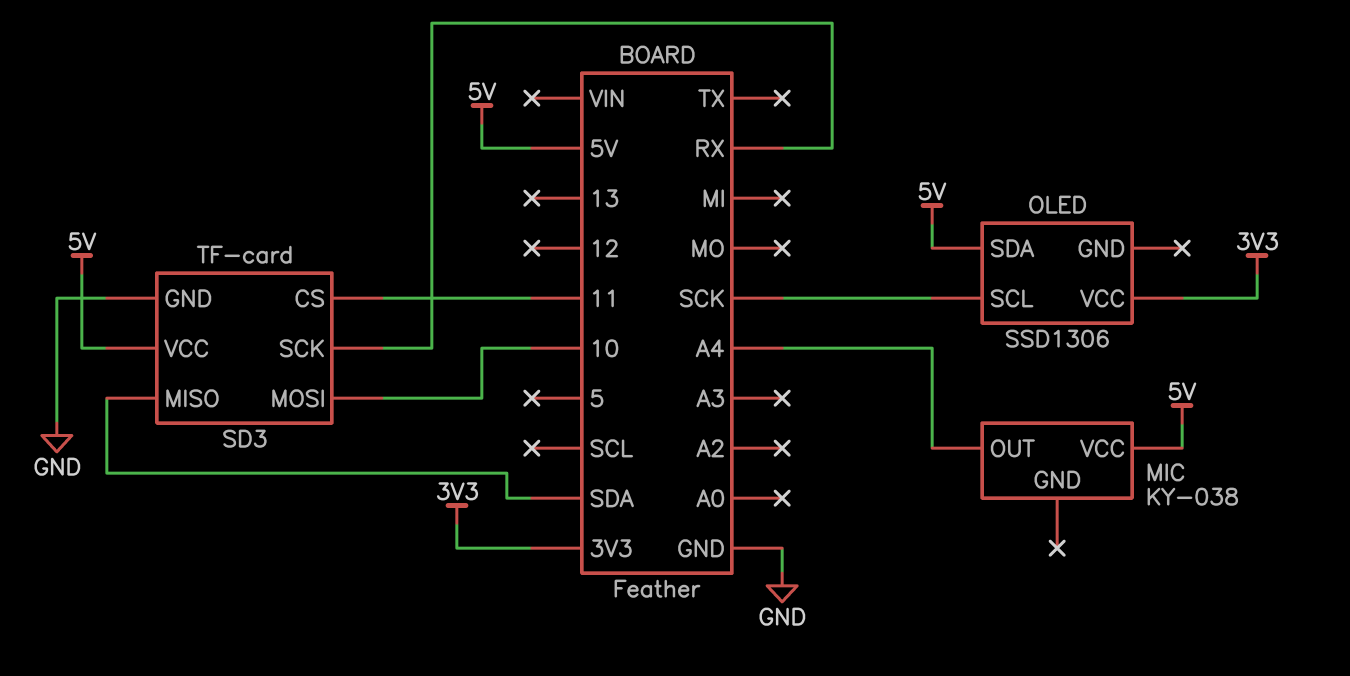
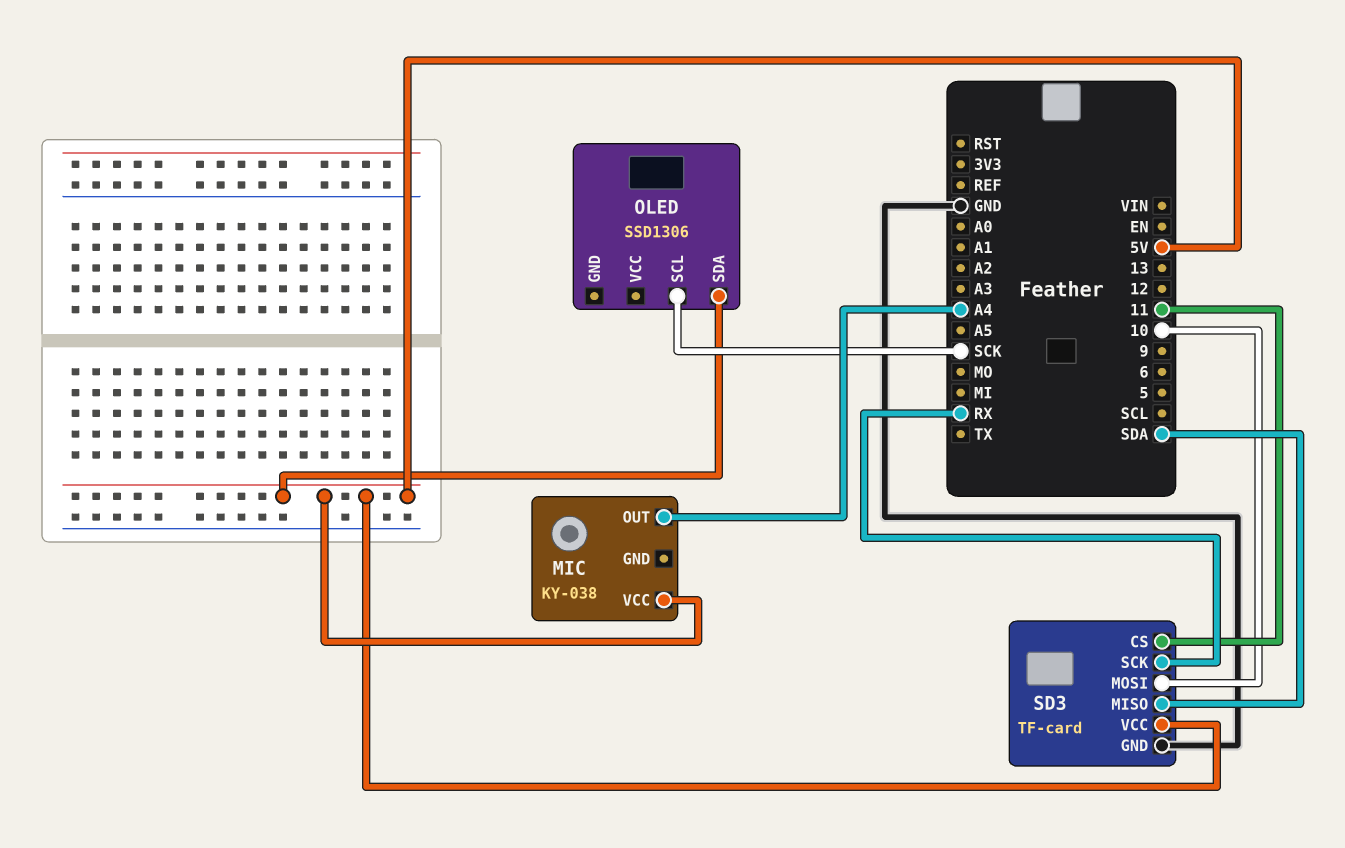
OLED pin VCC: 3V3 -> none

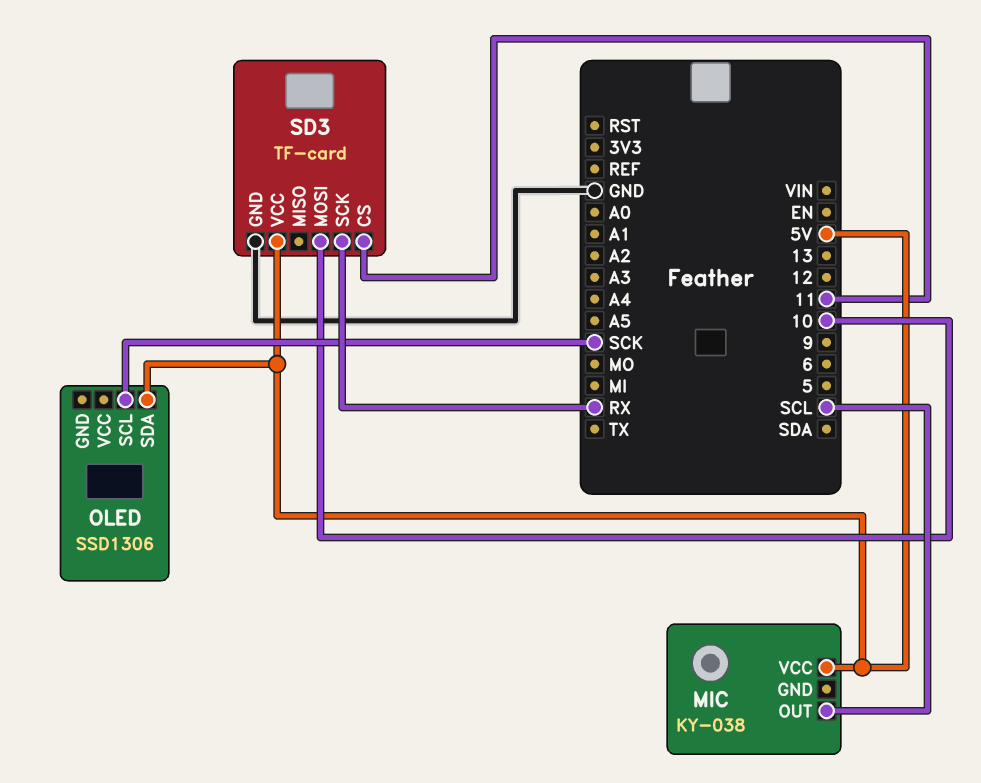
MIC pin OUT: A4 -> SCL
SD3 pin MISO: SDA -> none

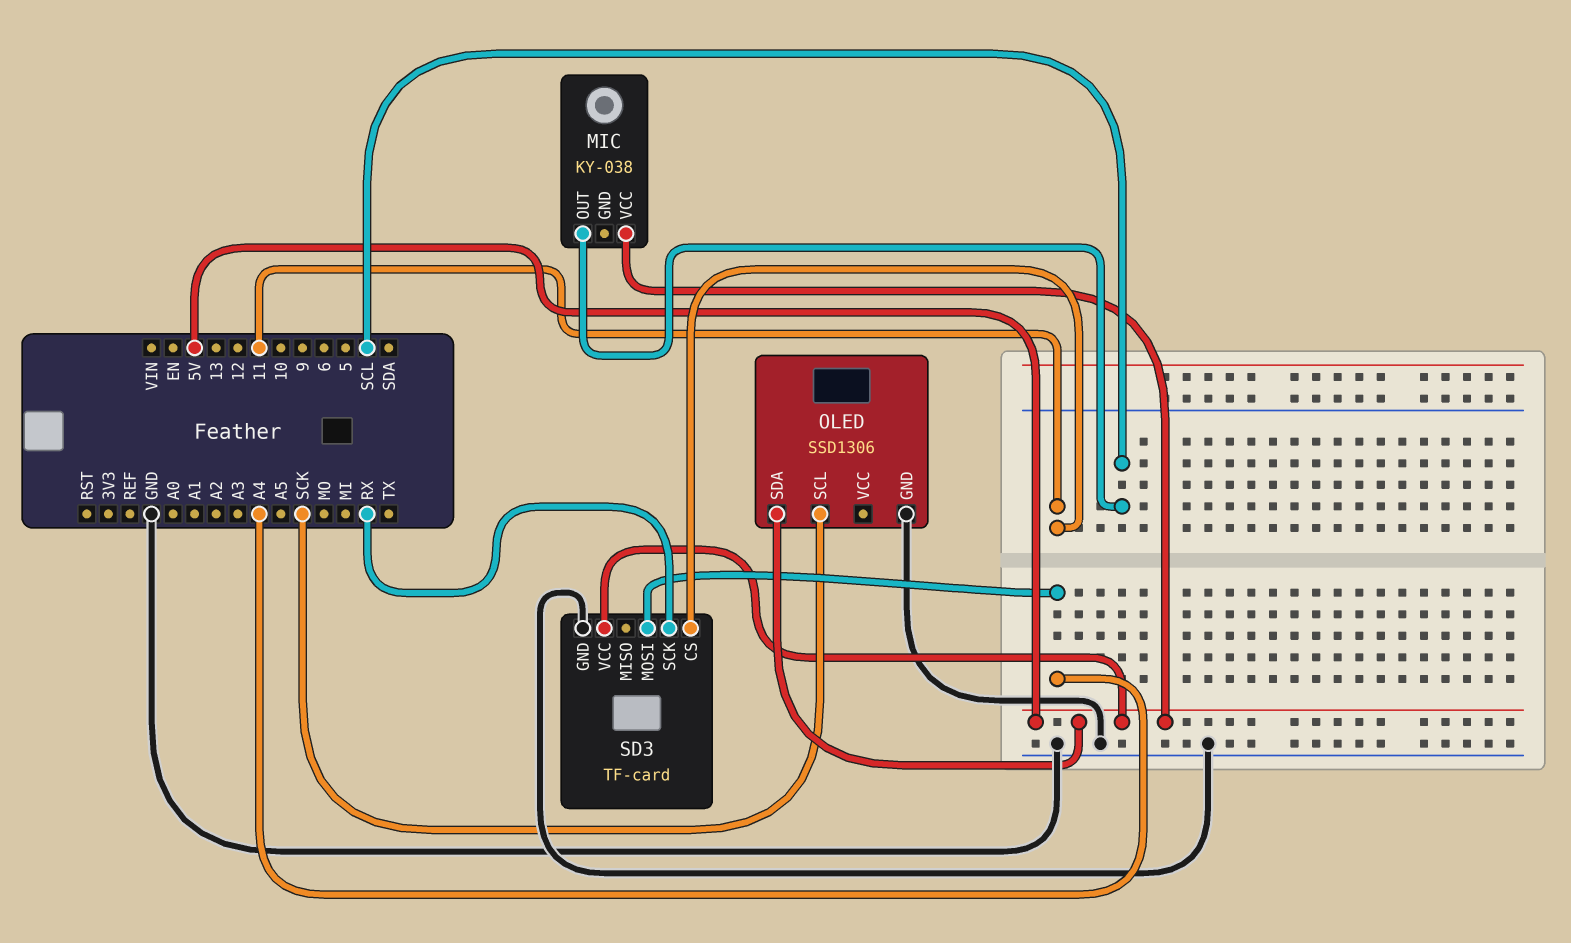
OLED pin GND: none -> GND
SD3 pin MOSI: 10 -> A4

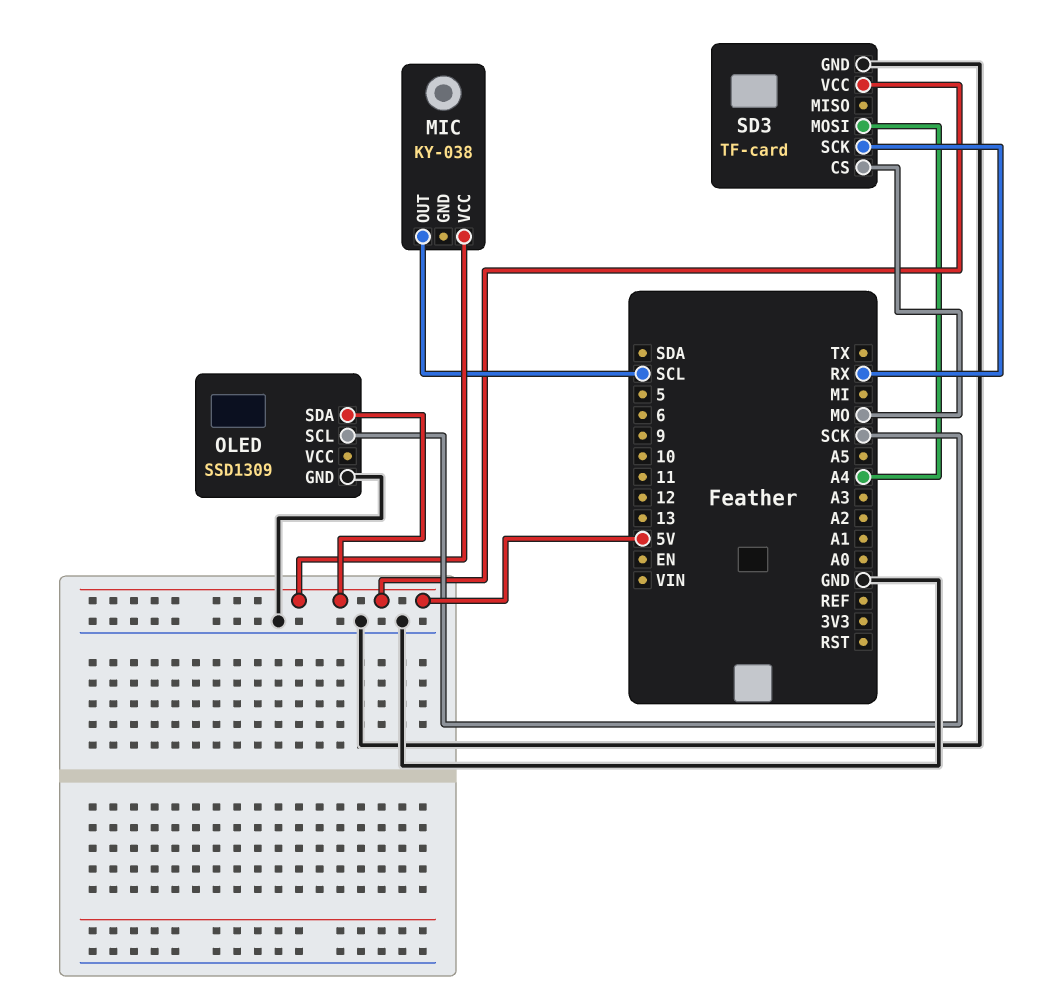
OLED: SSD1306 -> SSD1309
SD3 pin CS: 11 -> MO

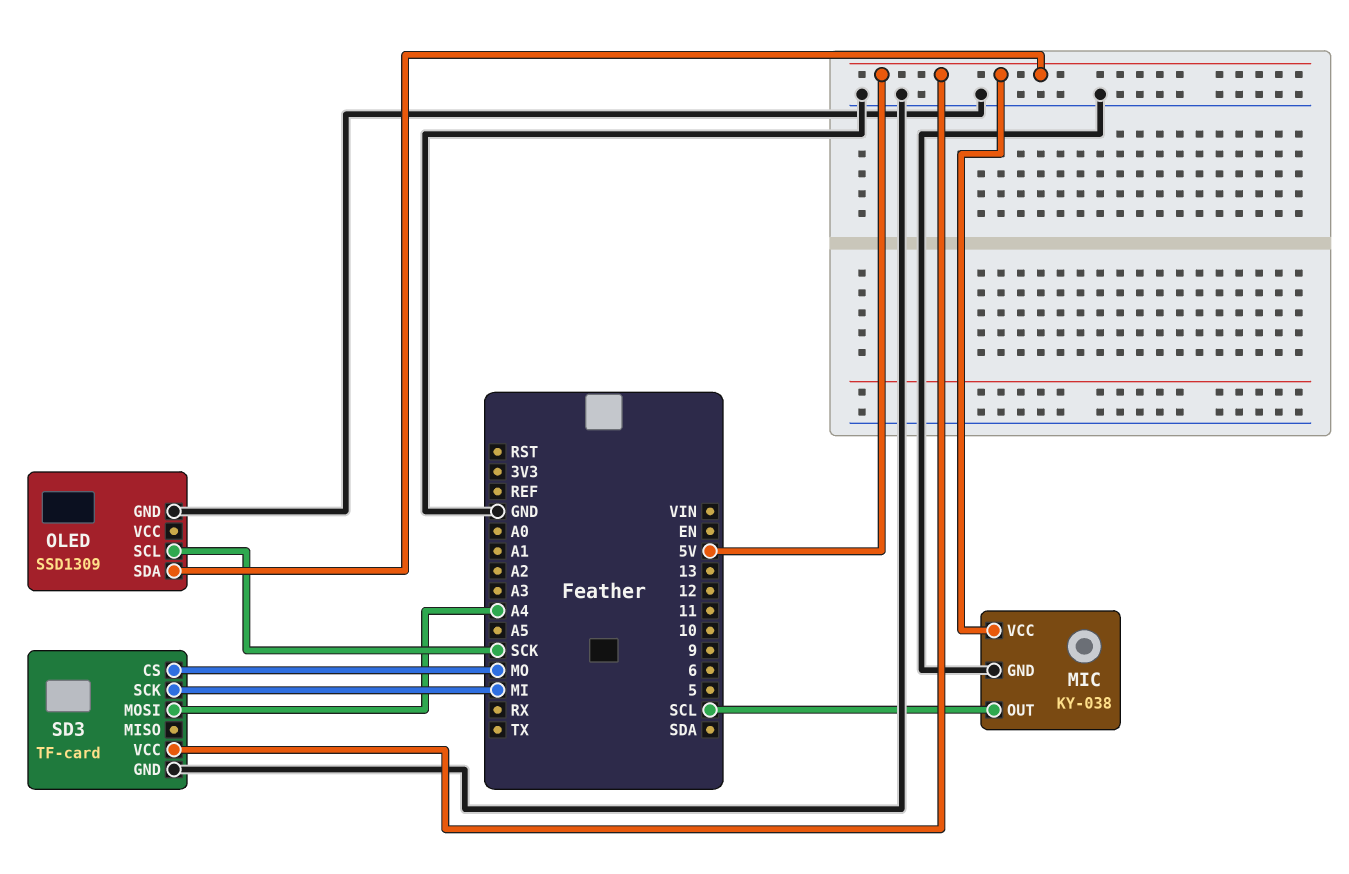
MIC pin GND: none -> GND
SD3 pin SCK: RX -> MI

